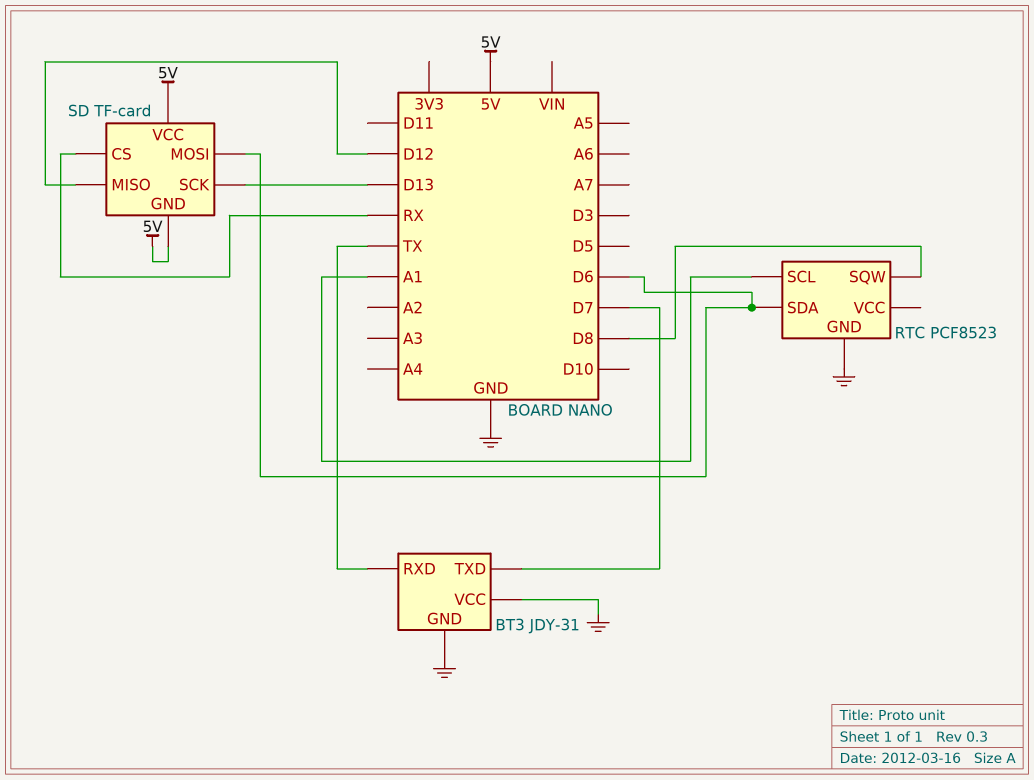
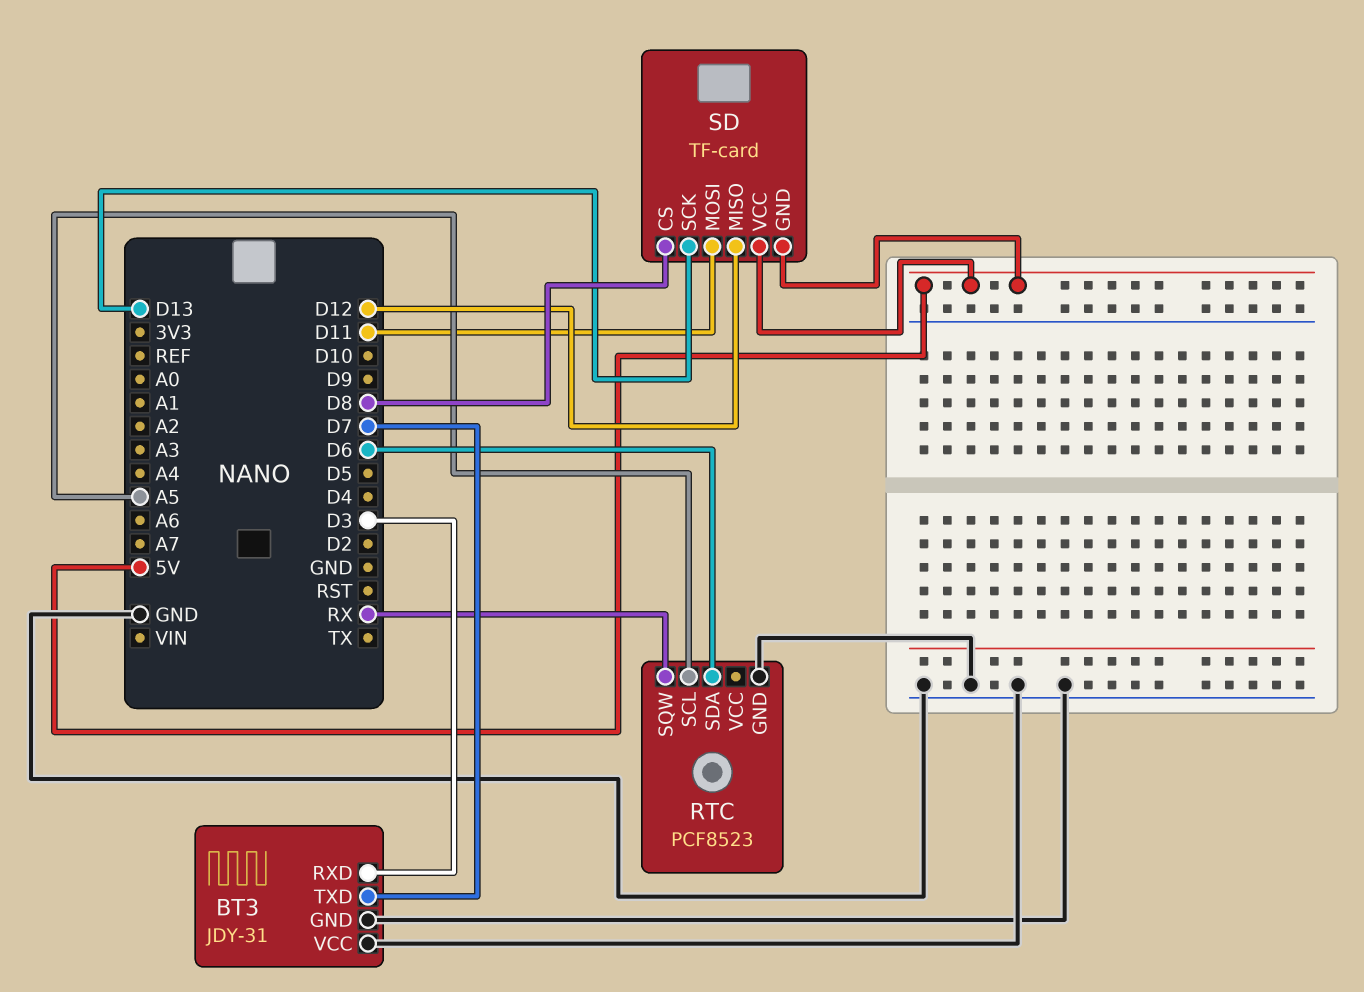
BT3 pin RXD: TX -> D3
RTC pin SCL: A1 -> A5
RTC pin SQW: D8 -> RX
SD pin CS: RX -> D8
SD pin MOSI: D6 -> D11

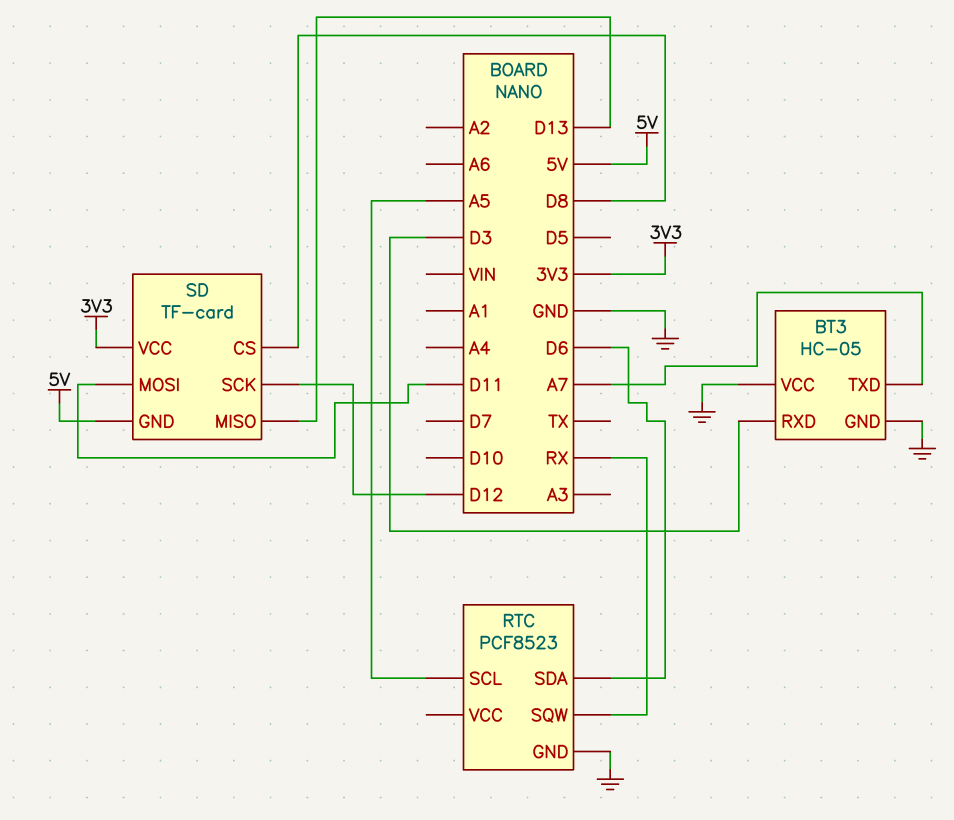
BT3: JDY-31 -> HC-05
BT3 pin TXD: D7 -> A7
SD pin MISO: D12 -> D13
SD pin SCK: D13 -> D12
SD pin VCC: 5V -> 3V3

